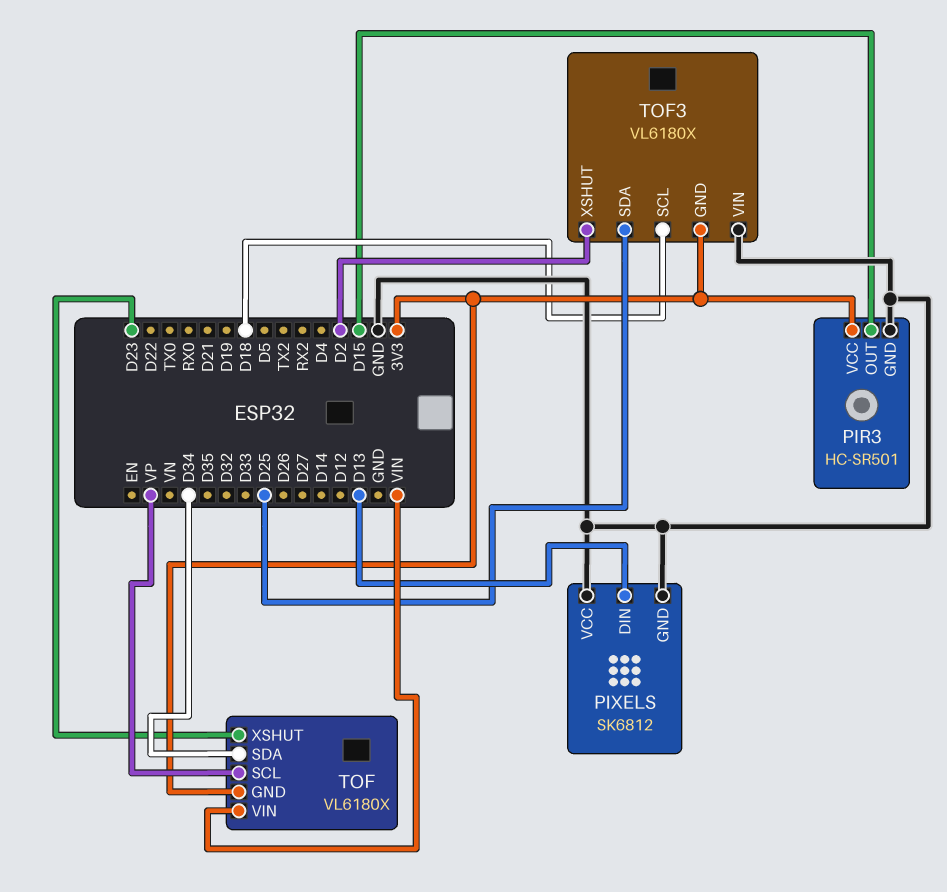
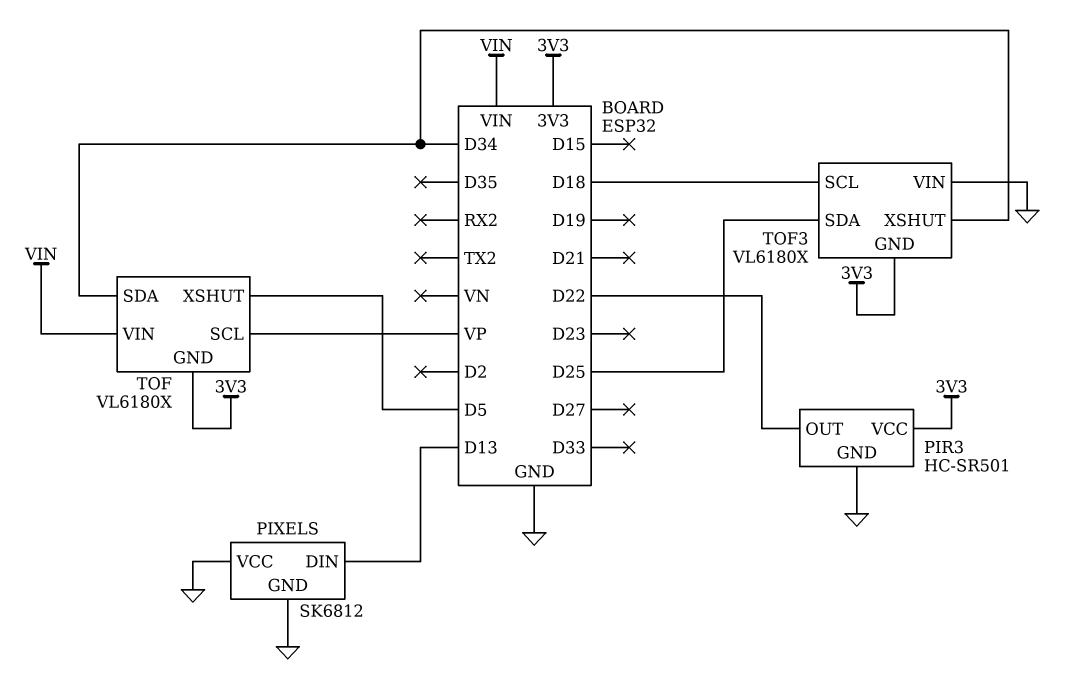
PIR3 pin OUT: D15 -> D22
TOF pin XSHUT: D23 -> D5
TOF3 pin XSHUT: D2 -> D34

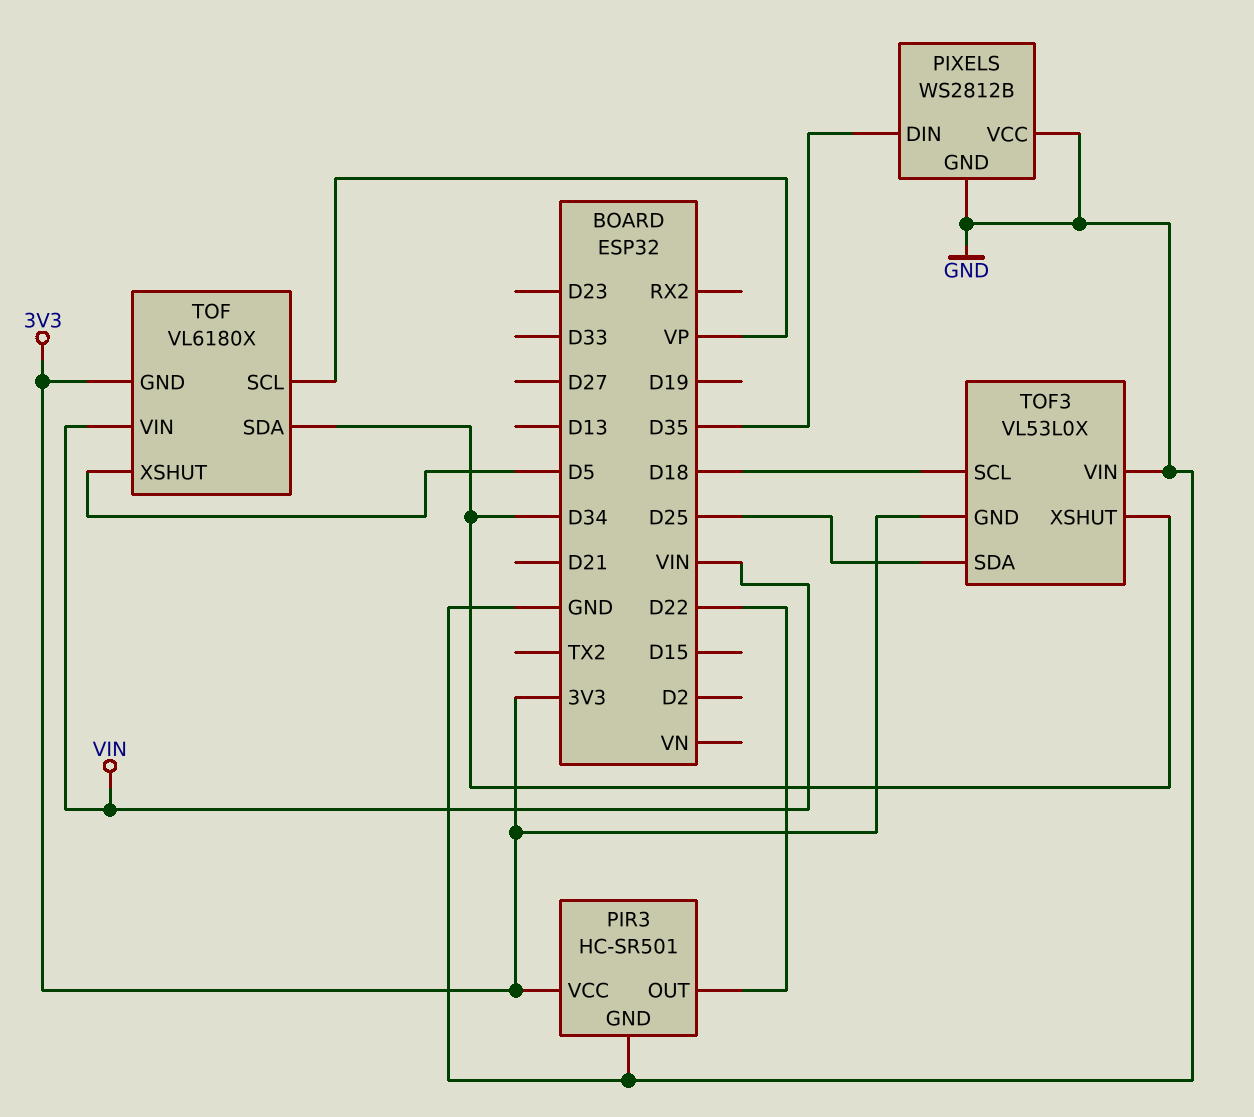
PIXELS: SK6812 -> WS2812B
PIXELS pin DIN: D13 -> D35
TOF3: VL6180X -> VL53L0X

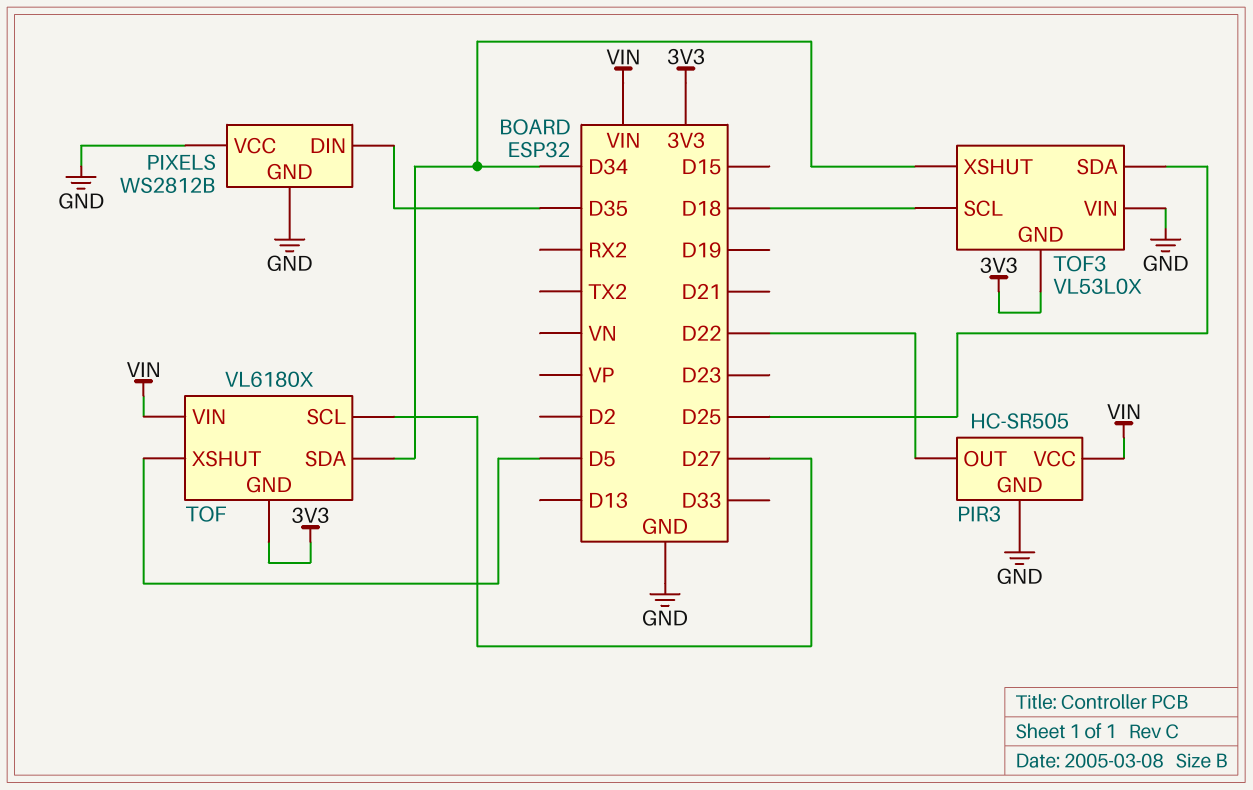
PIR3: HC-SR501 -> HC-SR505
PIR3 pin VCC: 3V3 -> VIN
TOF pin SCL: VP -> D27

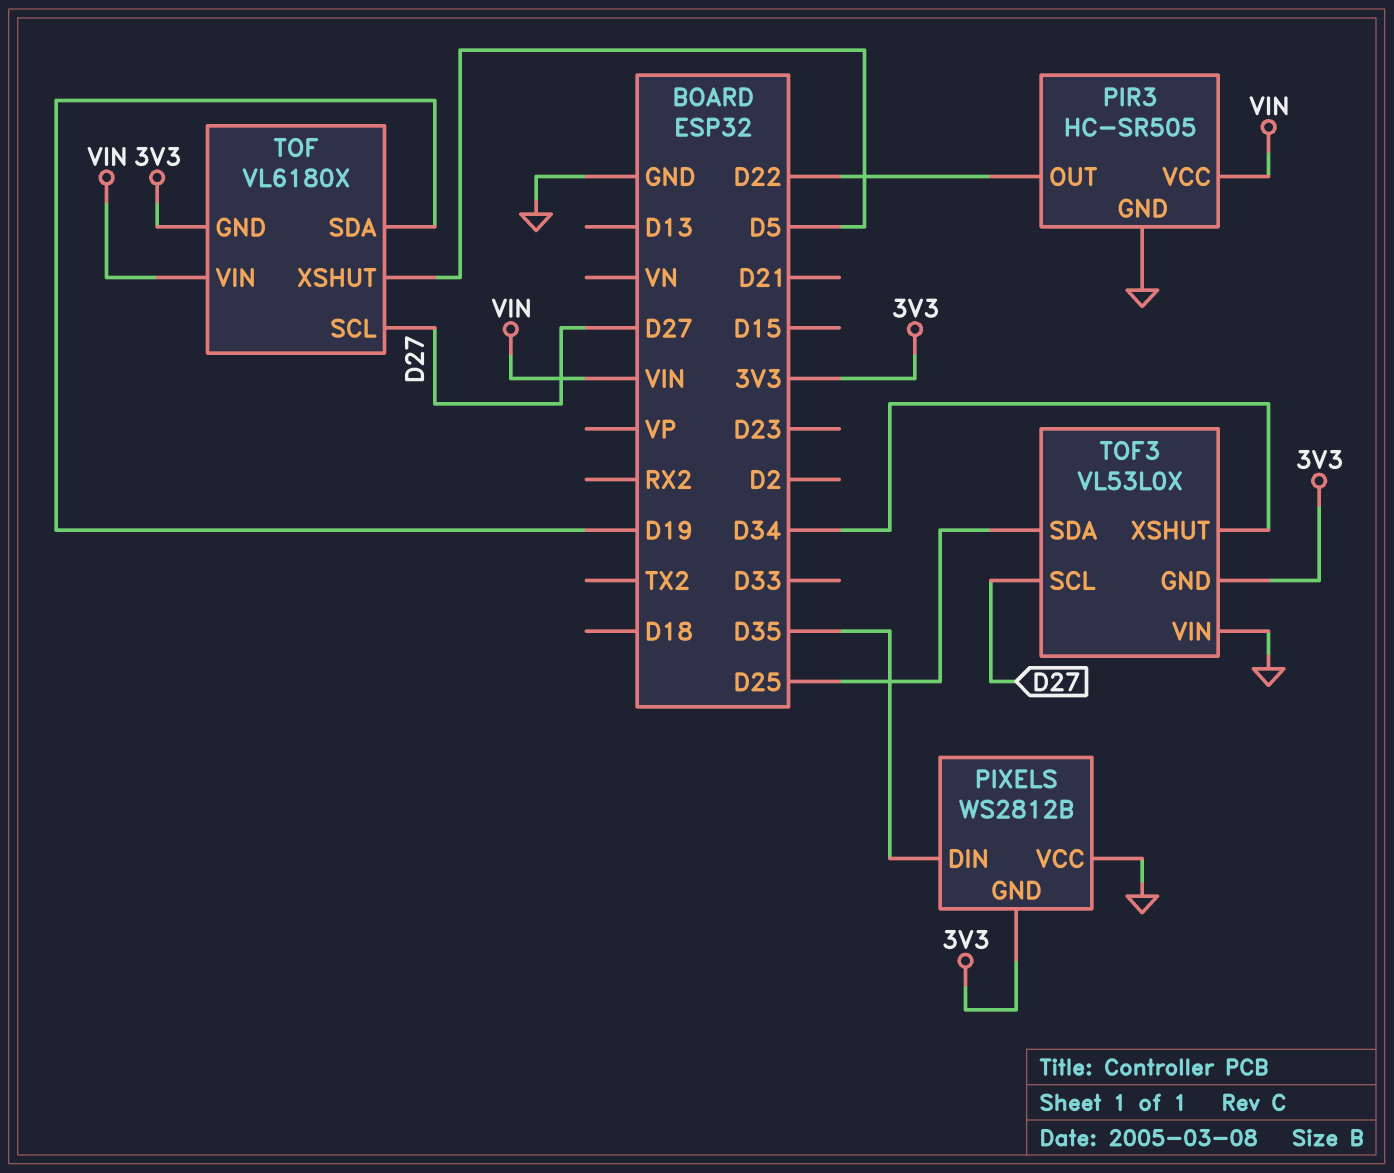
PIXELS pin GND: GND -> 3V3
TOF pin SDA: D34 -> D19
TOF3 pin SCL: D18 -> D27

